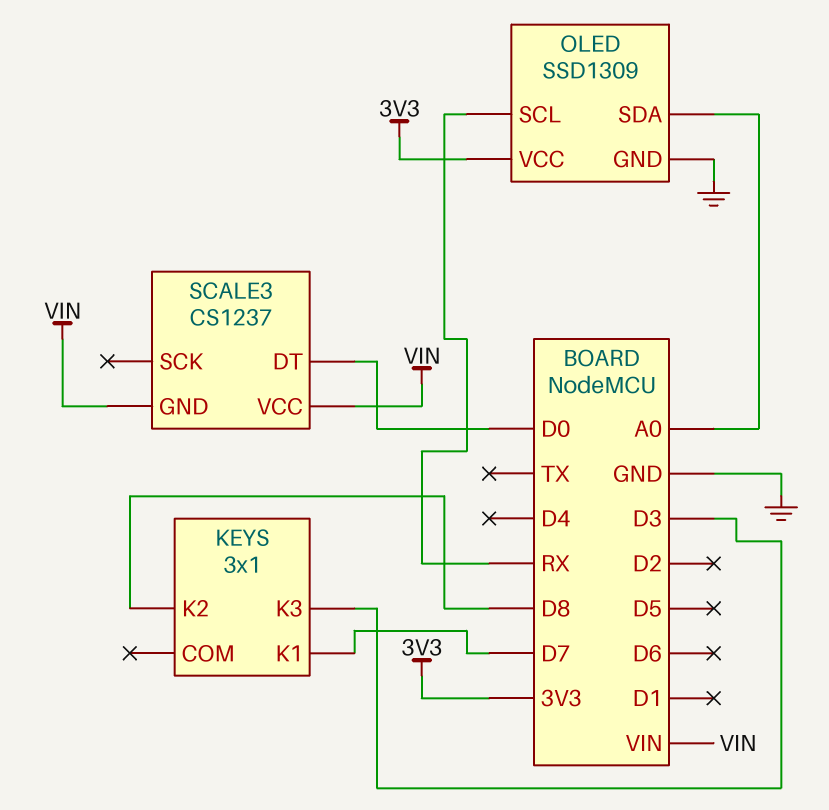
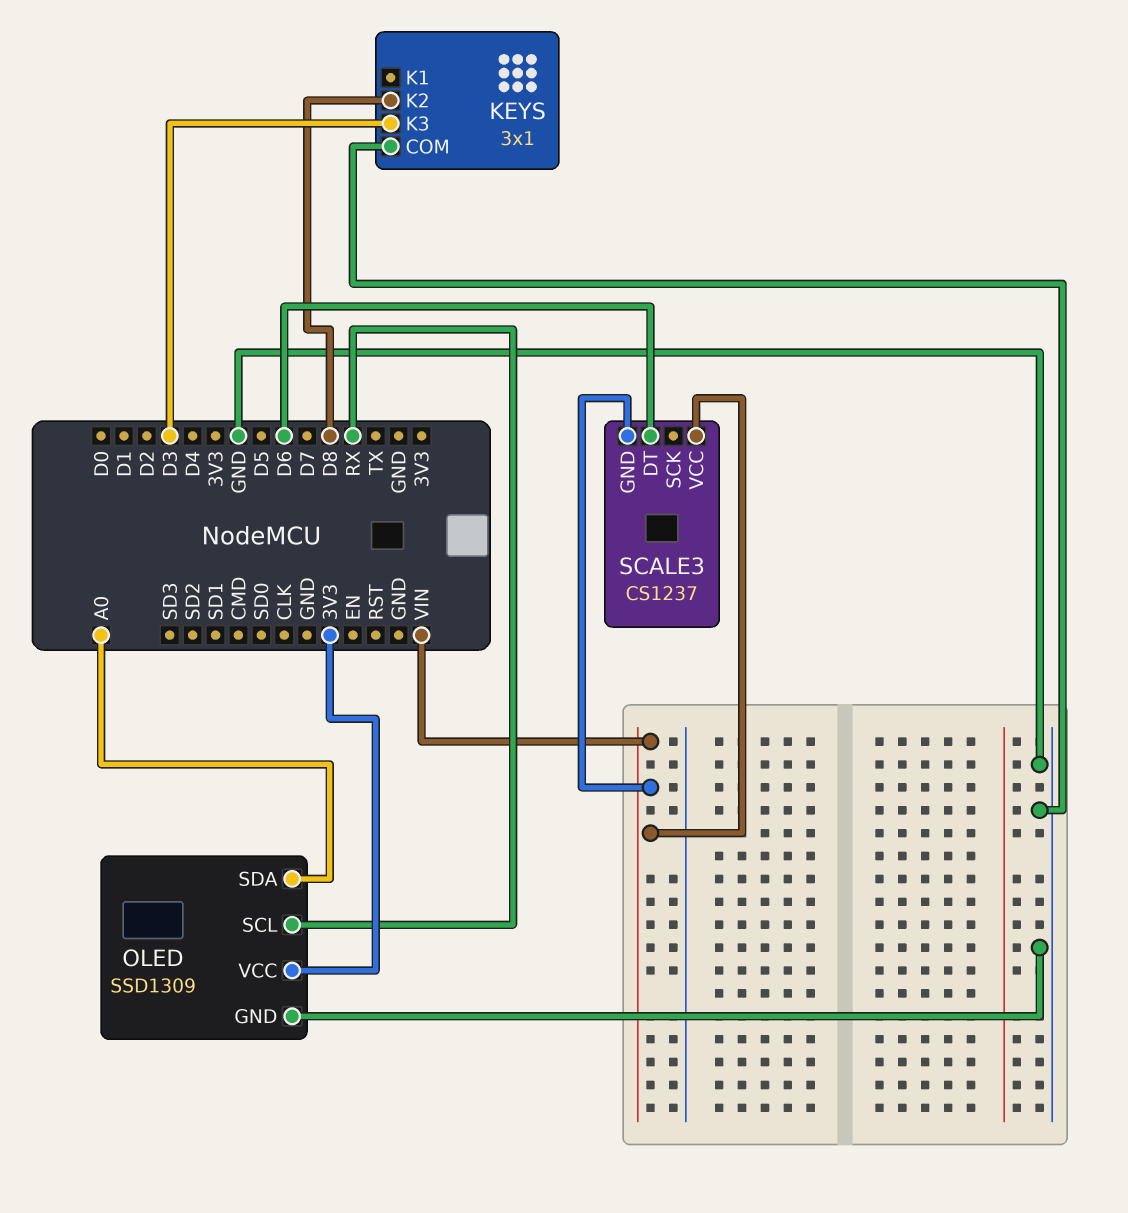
KEYS pin COM: none -> GND
KEYS pin K1: D7 -> none
SCALE3 pin DT: D0 -> D6

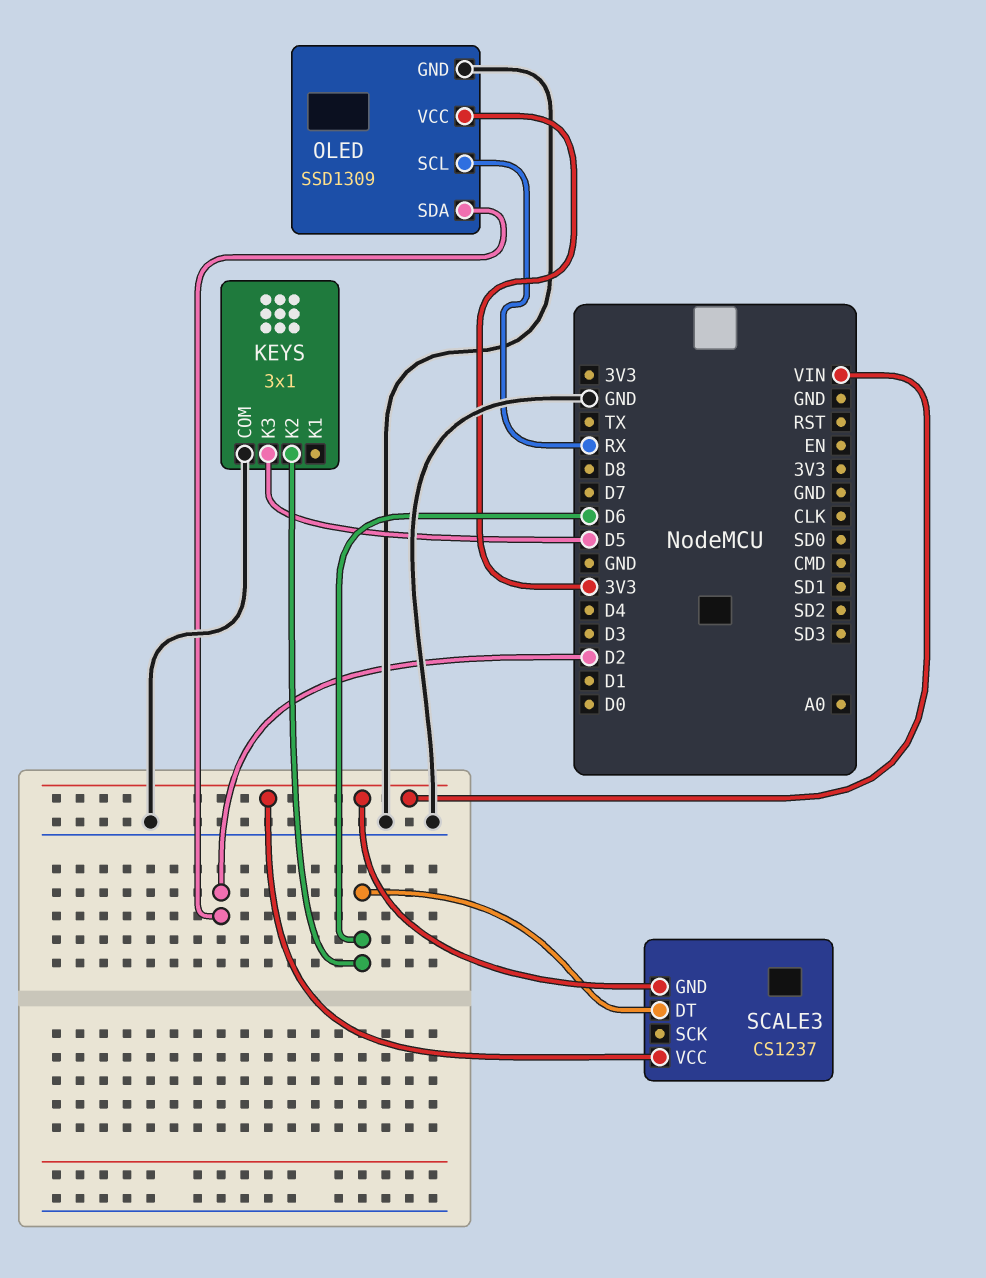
KEYS pin K2: D8 -> D6
KEYS pin K3: D3 -> D5
OLED pin SDA: A0 -> D2

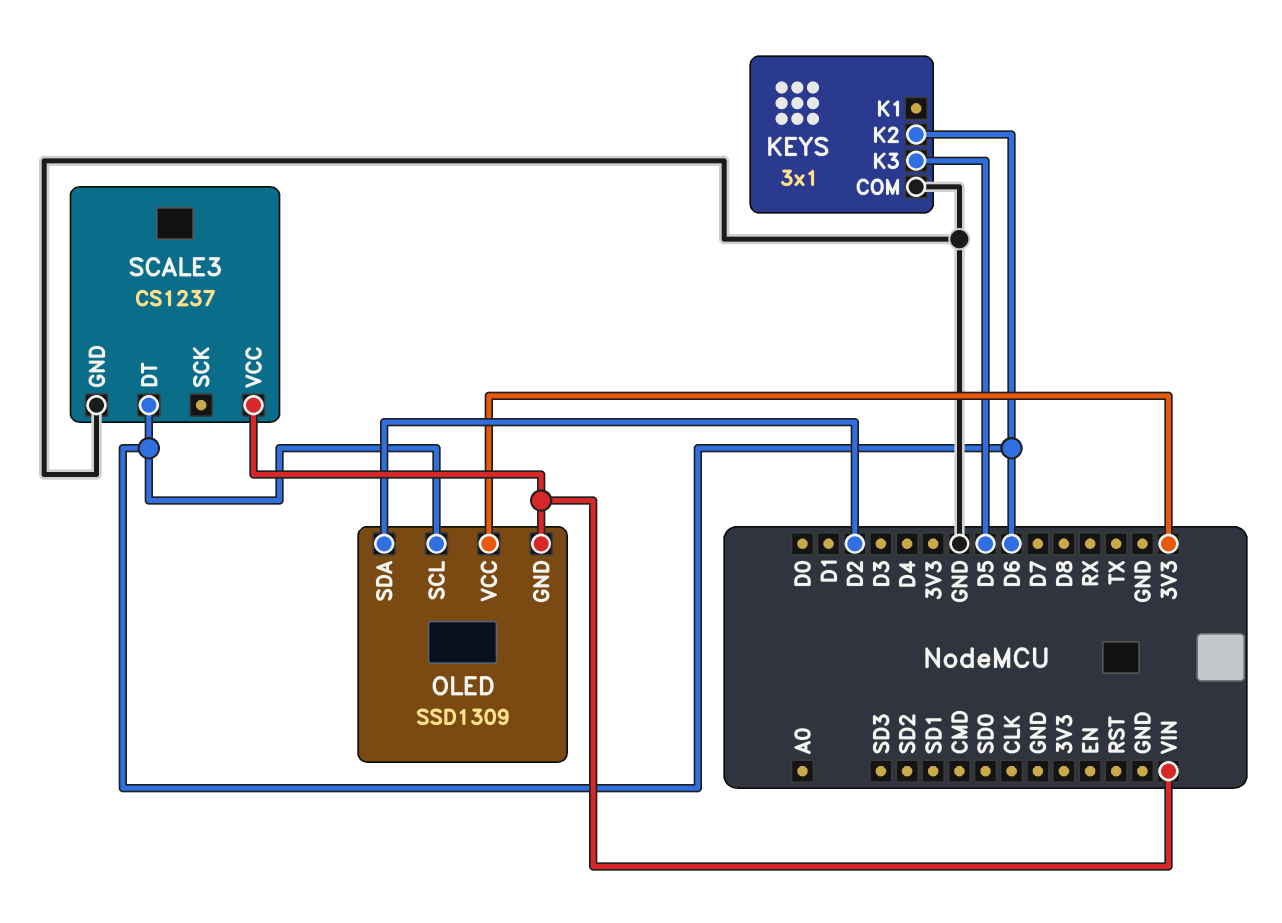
OLED pin GND: GND -> VIN
OLED pin SCL: RX -> D6
SCALE3 pin GND: VIN -> GND

